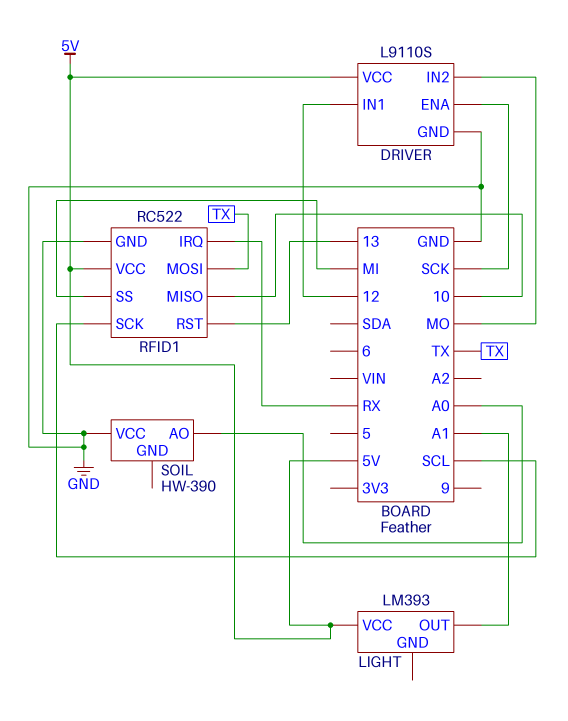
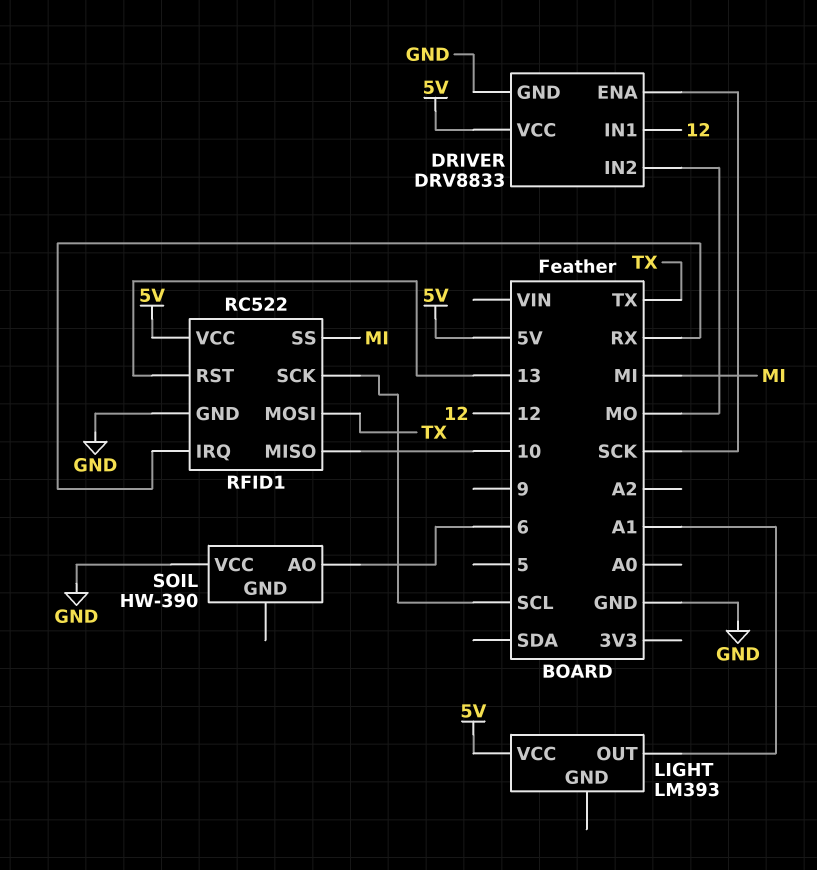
DRIVER: L9110S -> DRV8833
SOIL pin AO: A0 -> 6

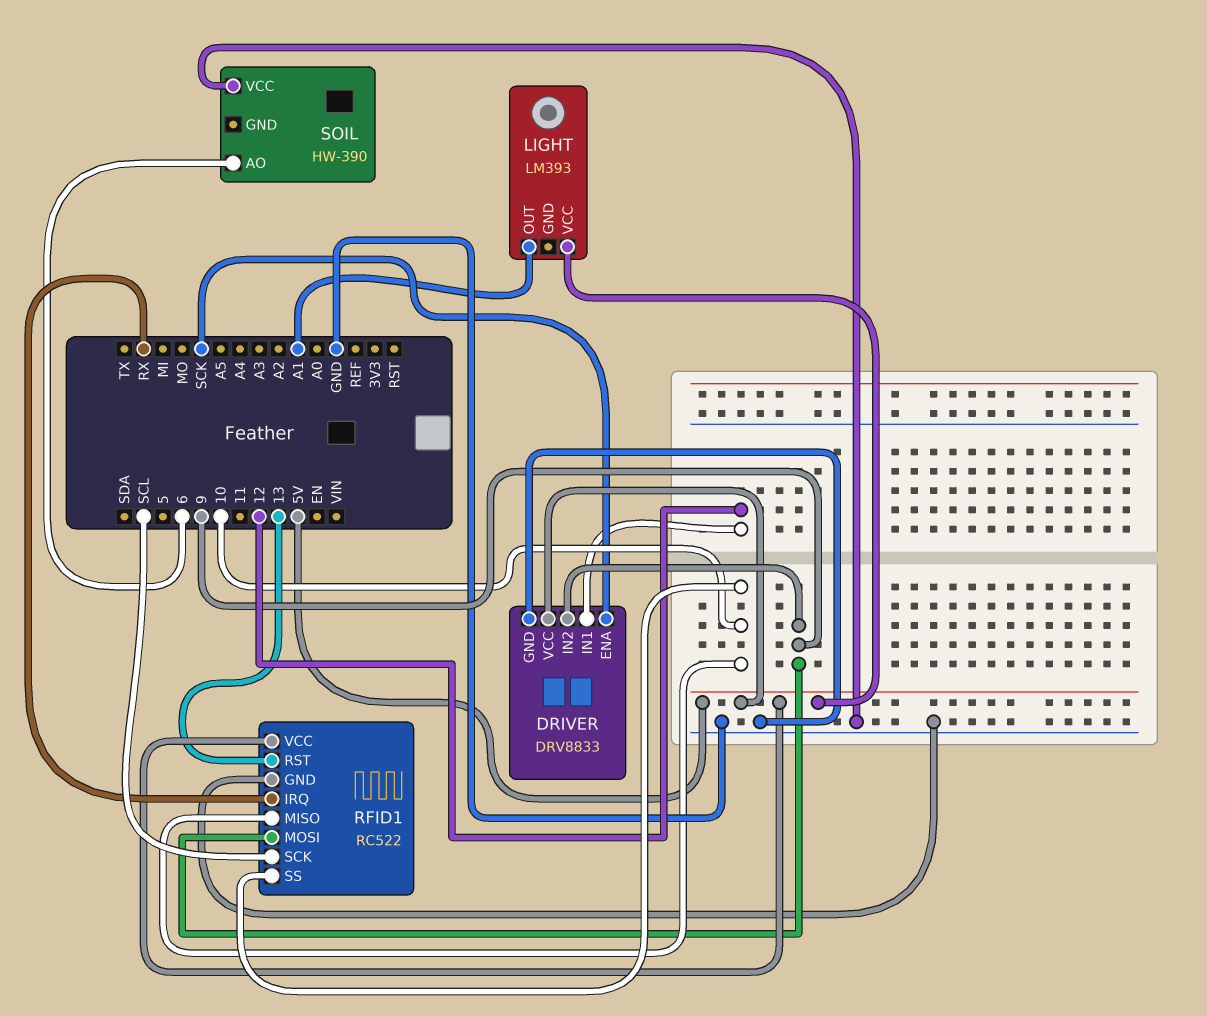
DRIVER pin IN2: MO -> 9
RFID1 pin MOSI: TX -> 9
RFID1 pin SS: MI -> 10

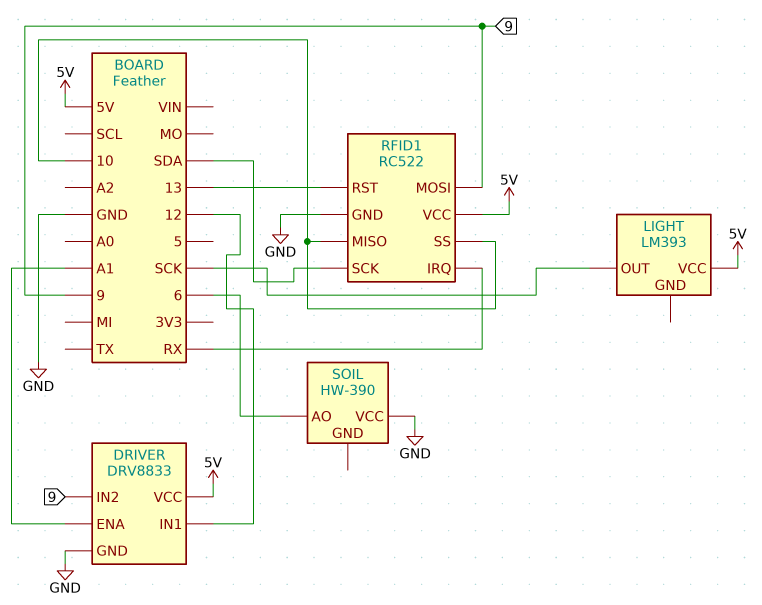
DRIVER pin ENA: SCK -> A1
LIGHT pin OUT: A1 -> SCK
RFID1 pin SCK: SCL -> SDA

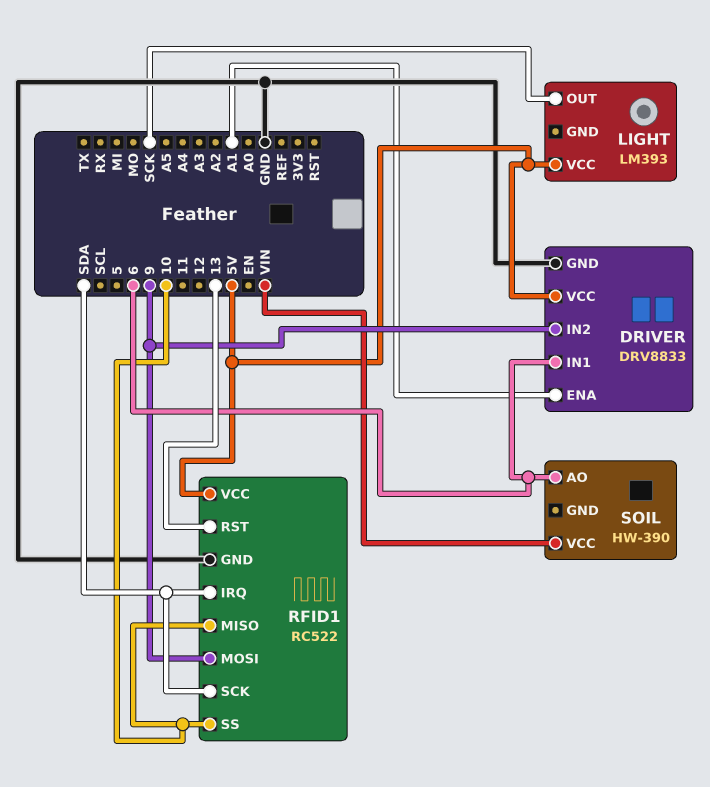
DRIVER pin IN1: 12 -> 6
RFID1 pin IRQ: RX -> SDA
SOIL pin VCC: GND -> VIN

